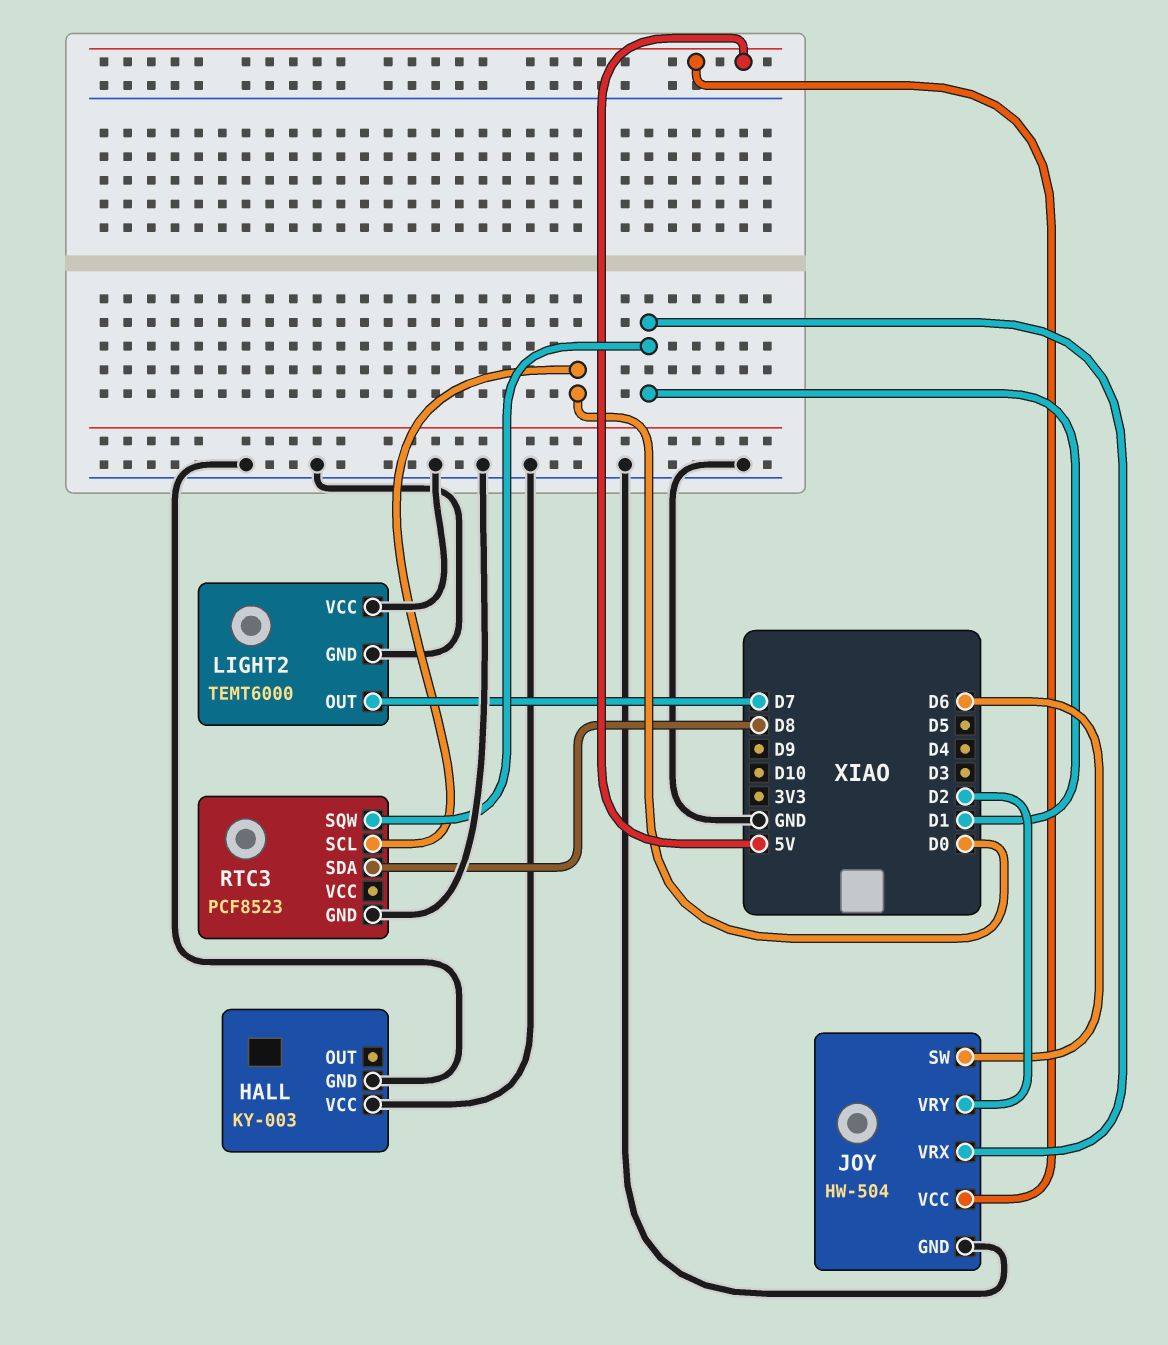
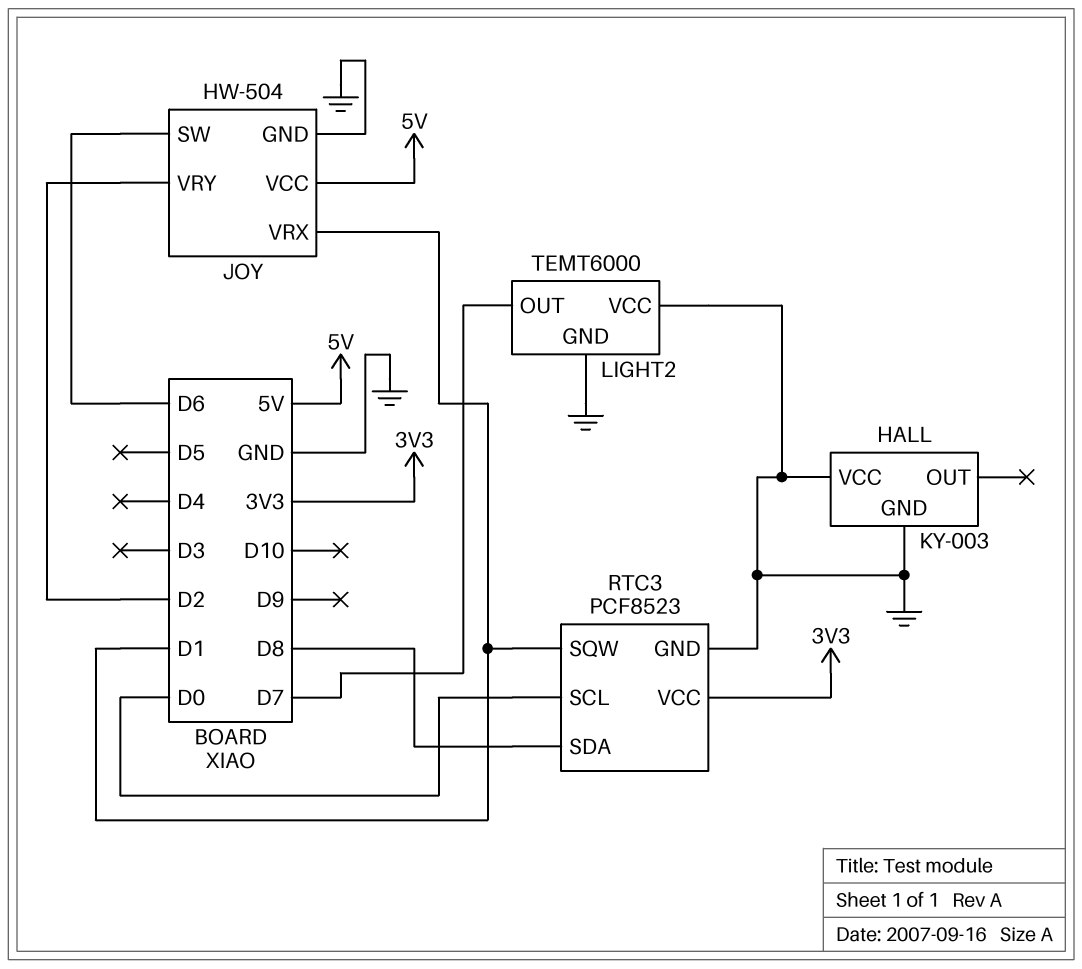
RTC3 pin VCC: none -> 3V3

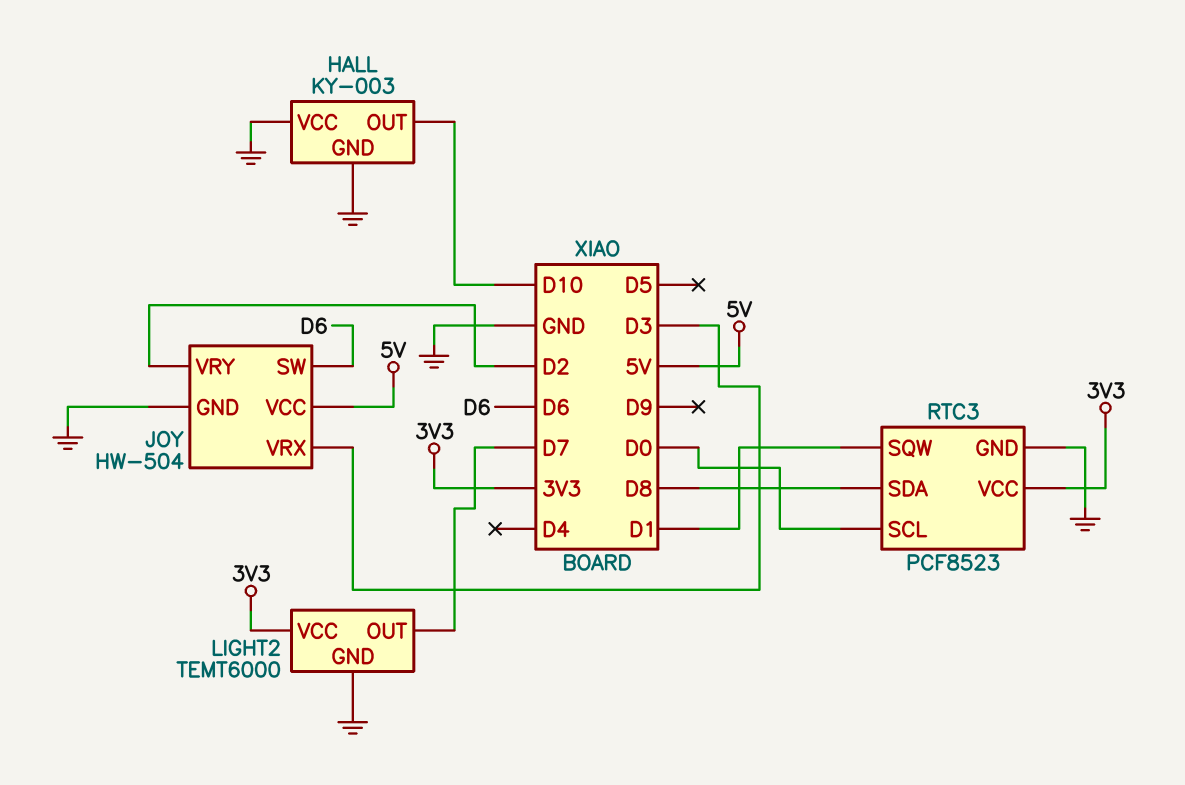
HALL pin OUT: none -> D10
JOY pin VRX: D1 -> D3
LIGHT2 pin VCC: GND -> 3V3

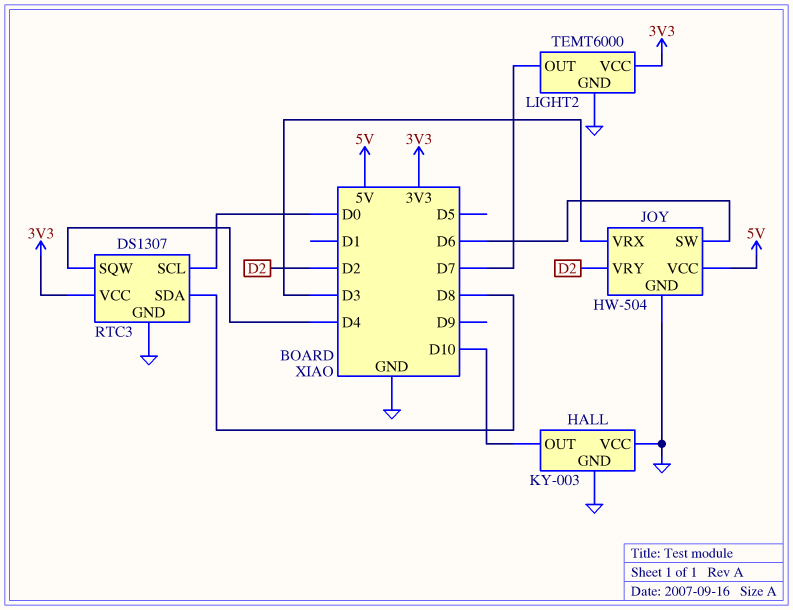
RTC3: PCF8523 -> DS1307
RTC3 pin SQW: D1 -> D4

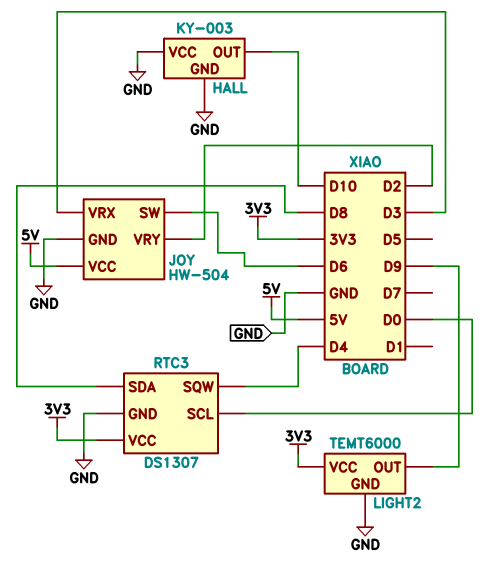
LIGHT2 pin OUT: D7 -> D9

